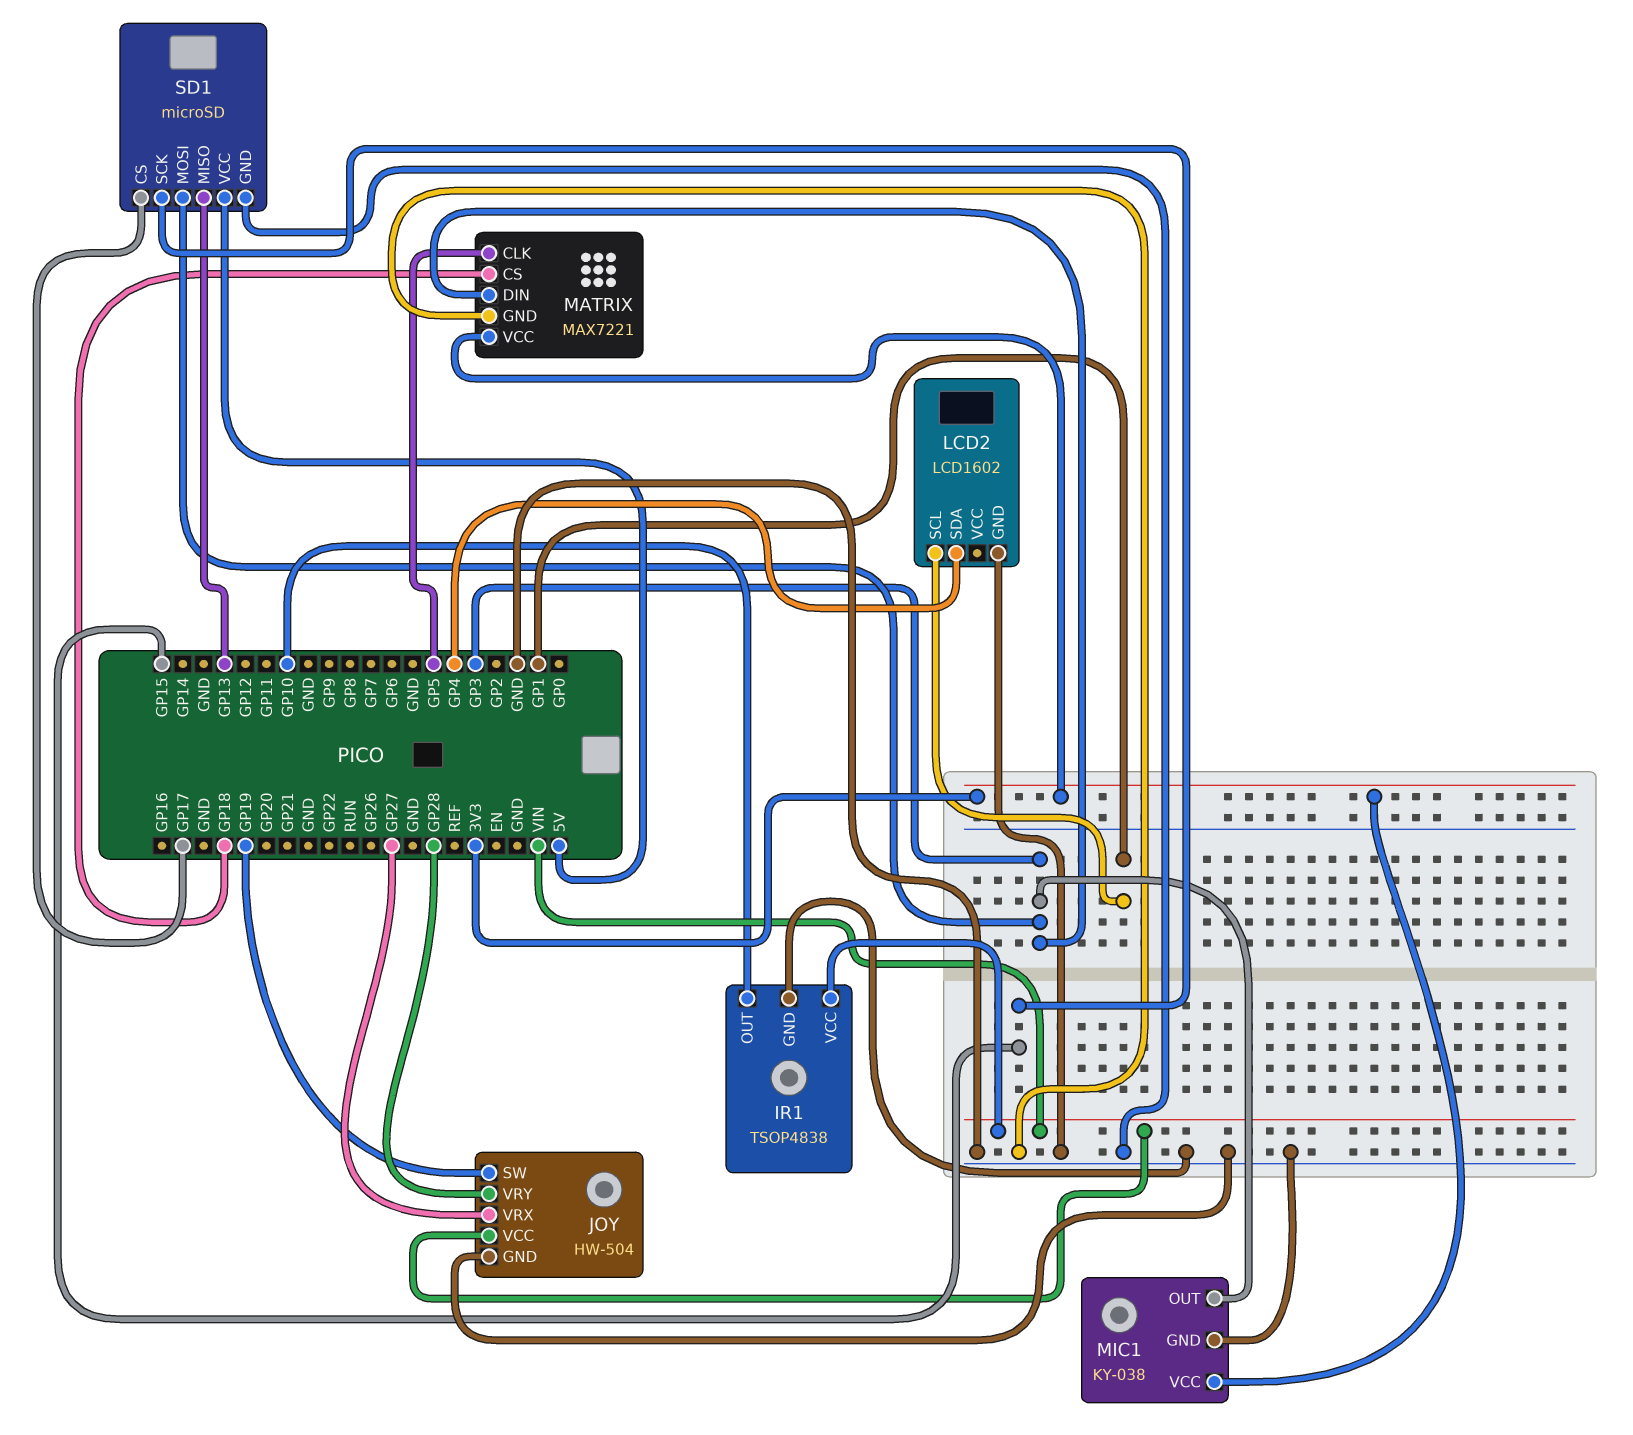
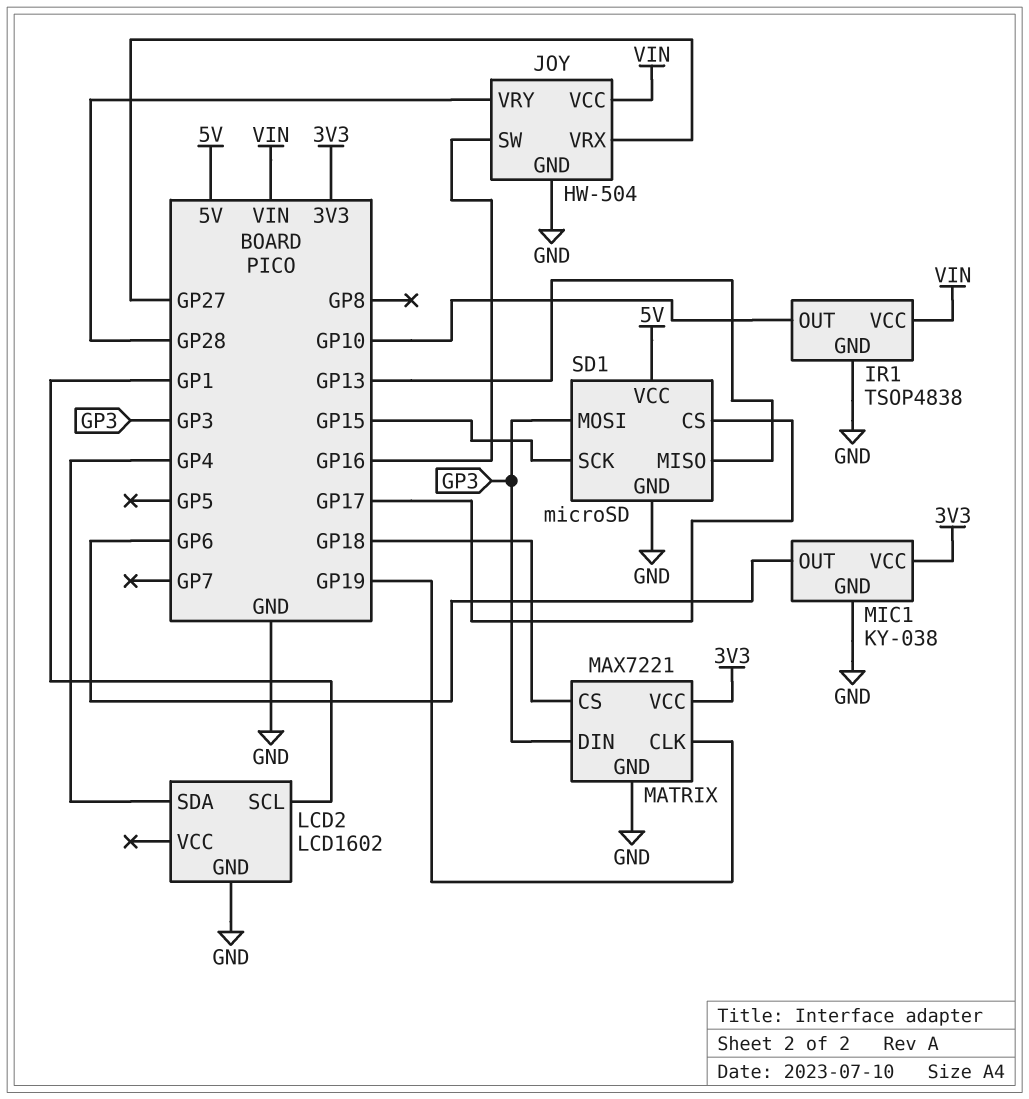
JOY pin SW: GP19 -> GP16
MATRIX pin CLK: GP5 -> GP19
MIC1 pin OUT: GP3 -> GP6

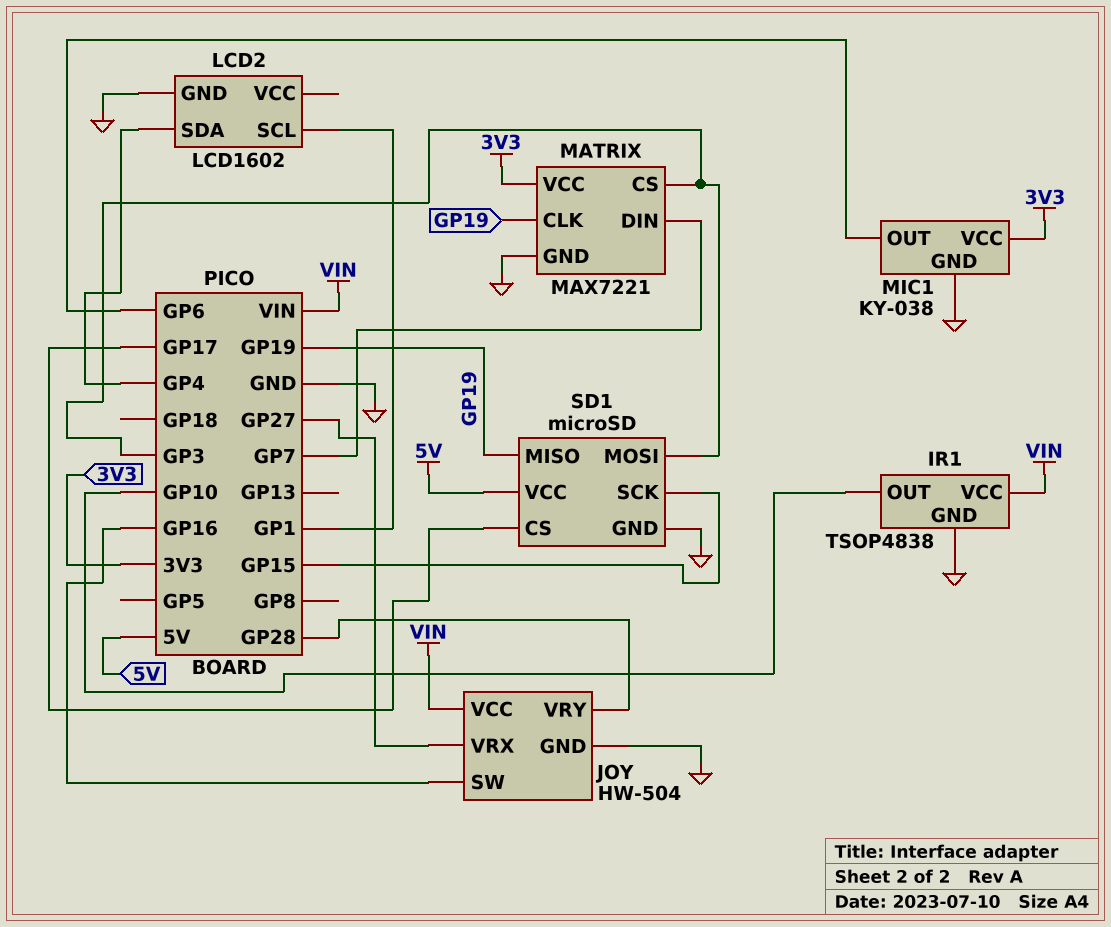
MATRIX pin CS: GP18 -> GP3
MATRIX pin DIN: GP3 -> GP7
SD1 pin MISO: GP13 -> GP19

